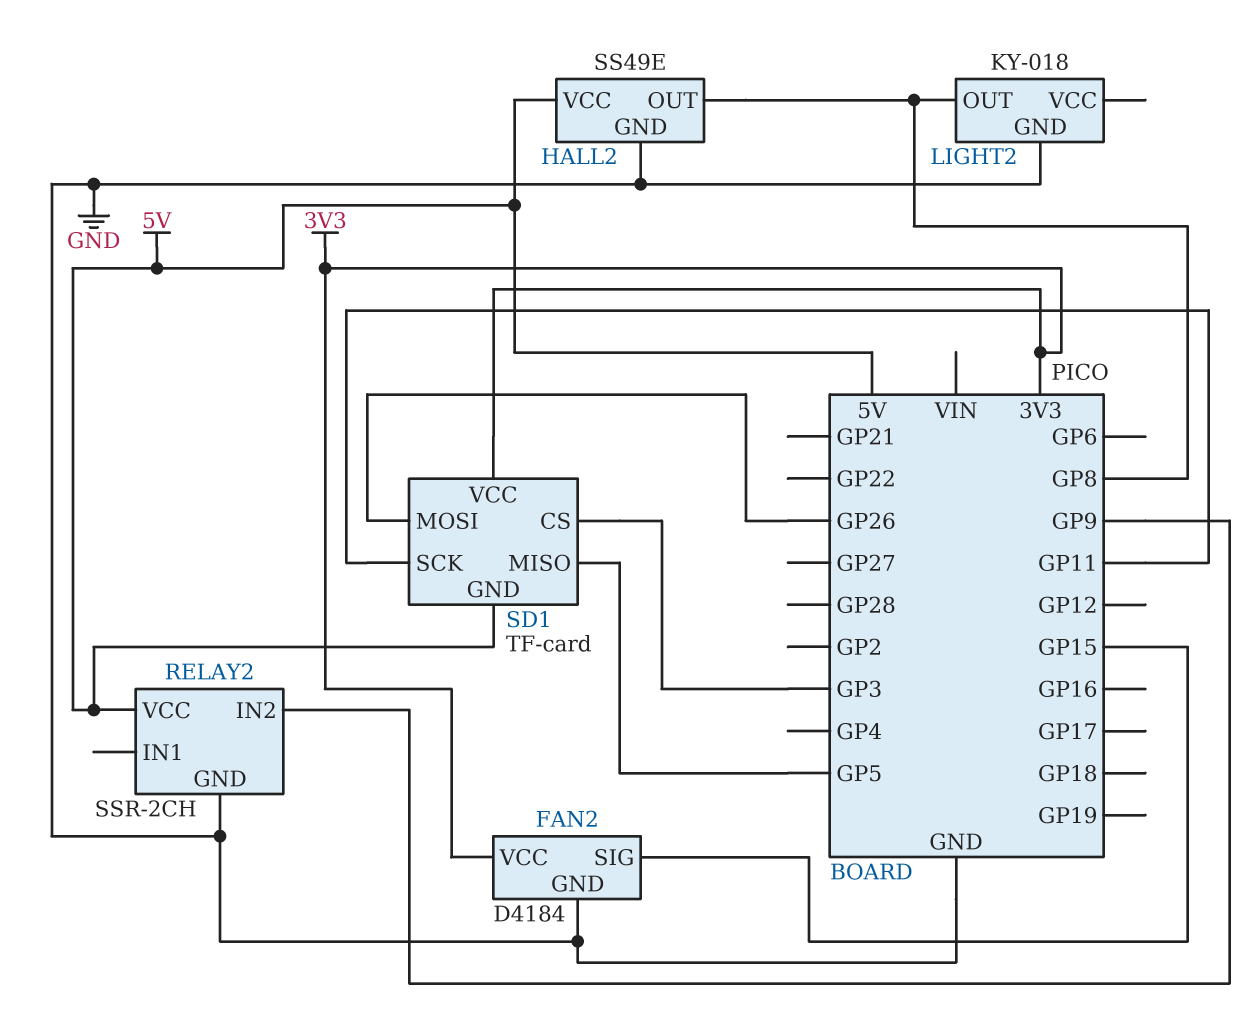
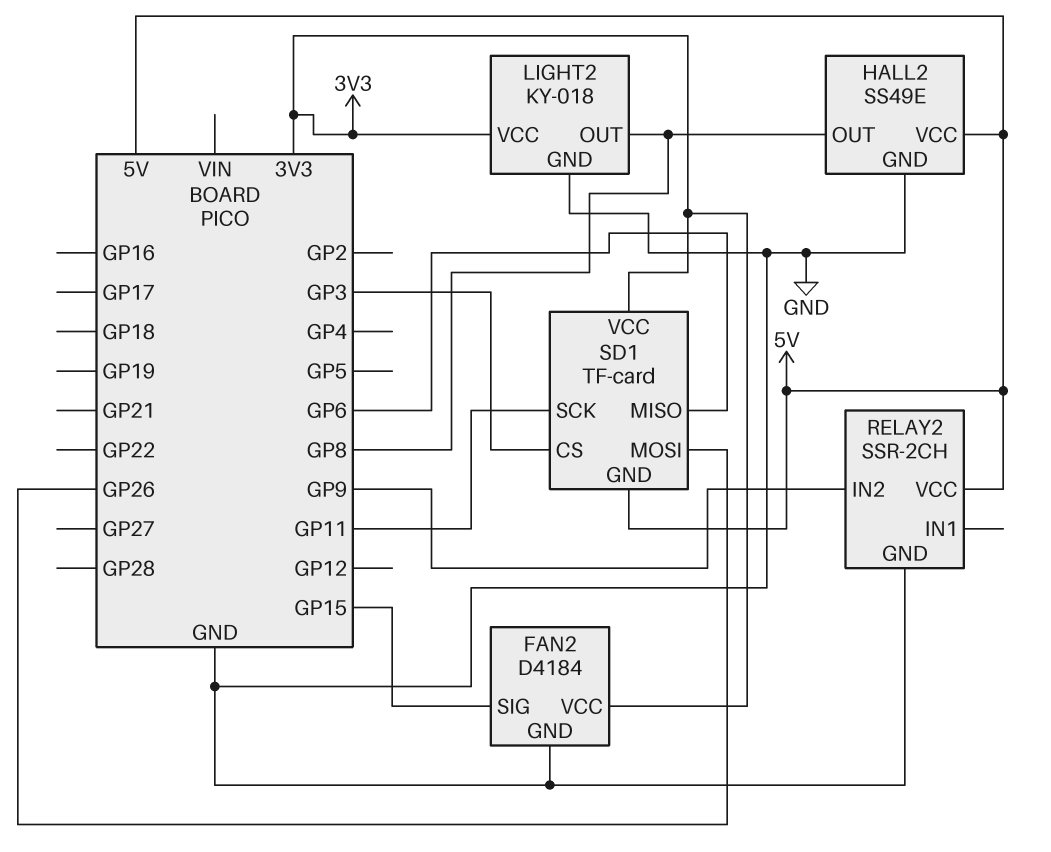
LIGHT2 pin VCC: none -> 3V3
SD1 pin MISO: GP5 -> GP6

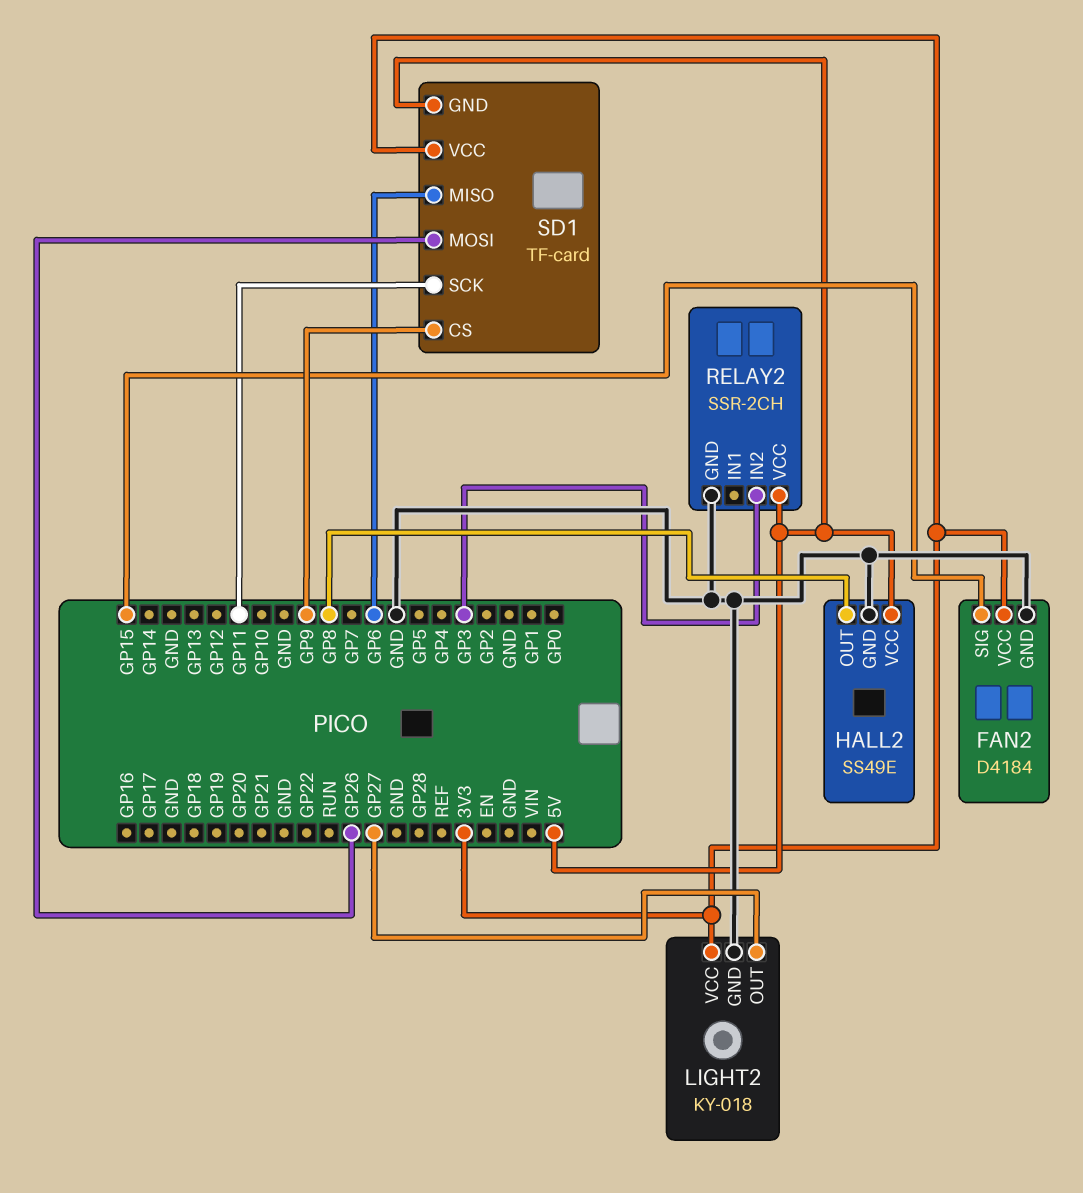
LIGHT2 pin OUT: GP8 -> GP27
RELAY2 pin IN2: GP9 -> GP3
SD1 pin CS: GP3 -> GP9

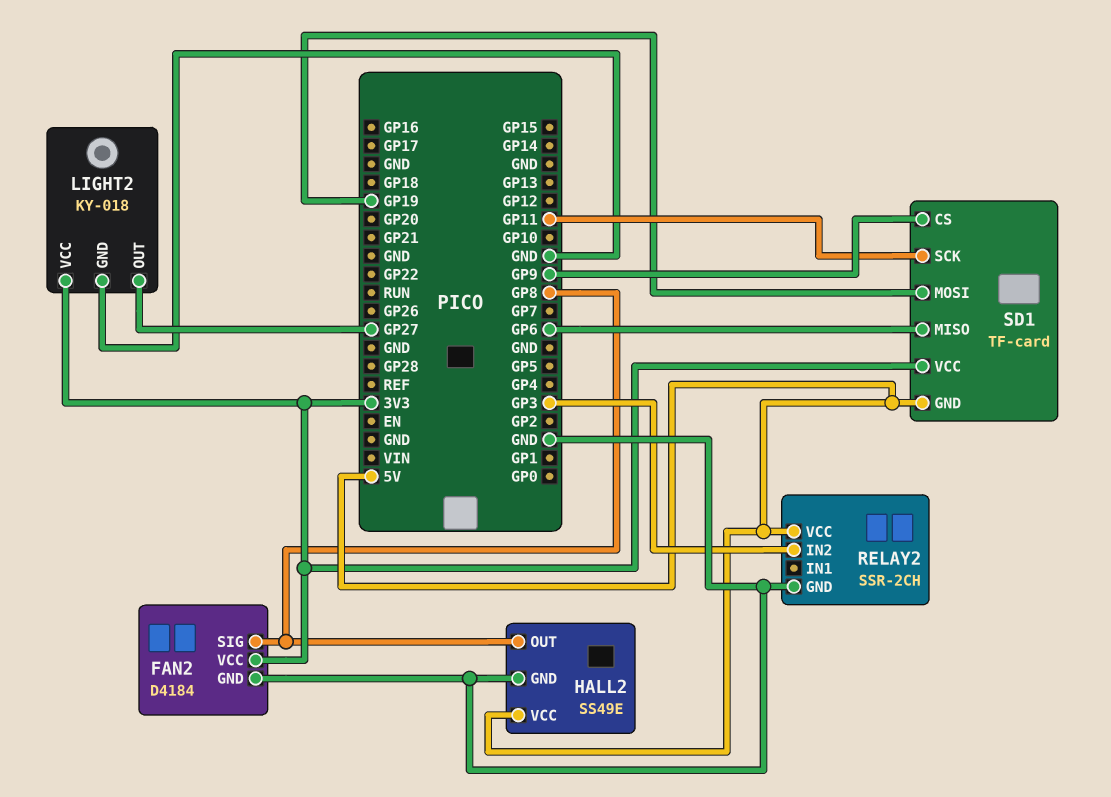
FAN2 pin SIG: GP15 -> GP8
SD1 pin MOSI: GP26 -> GP19

